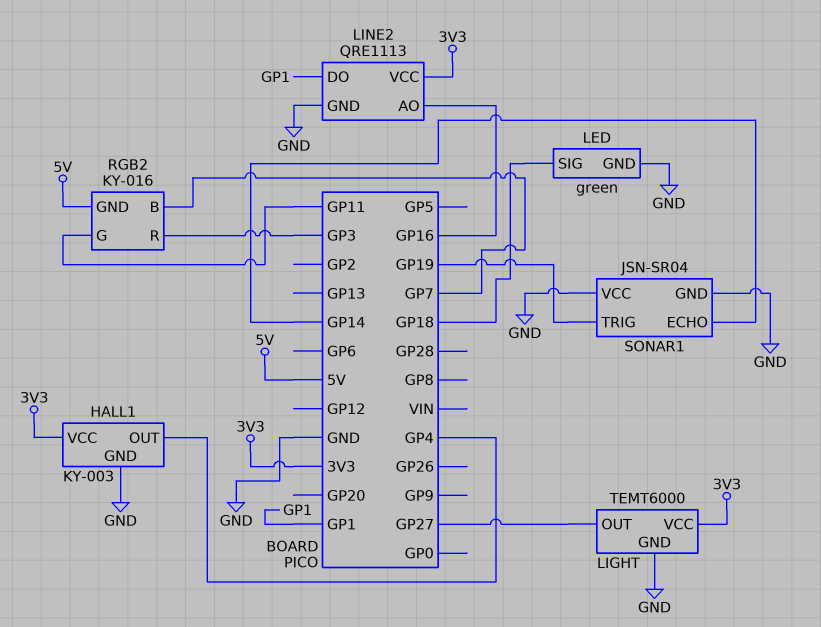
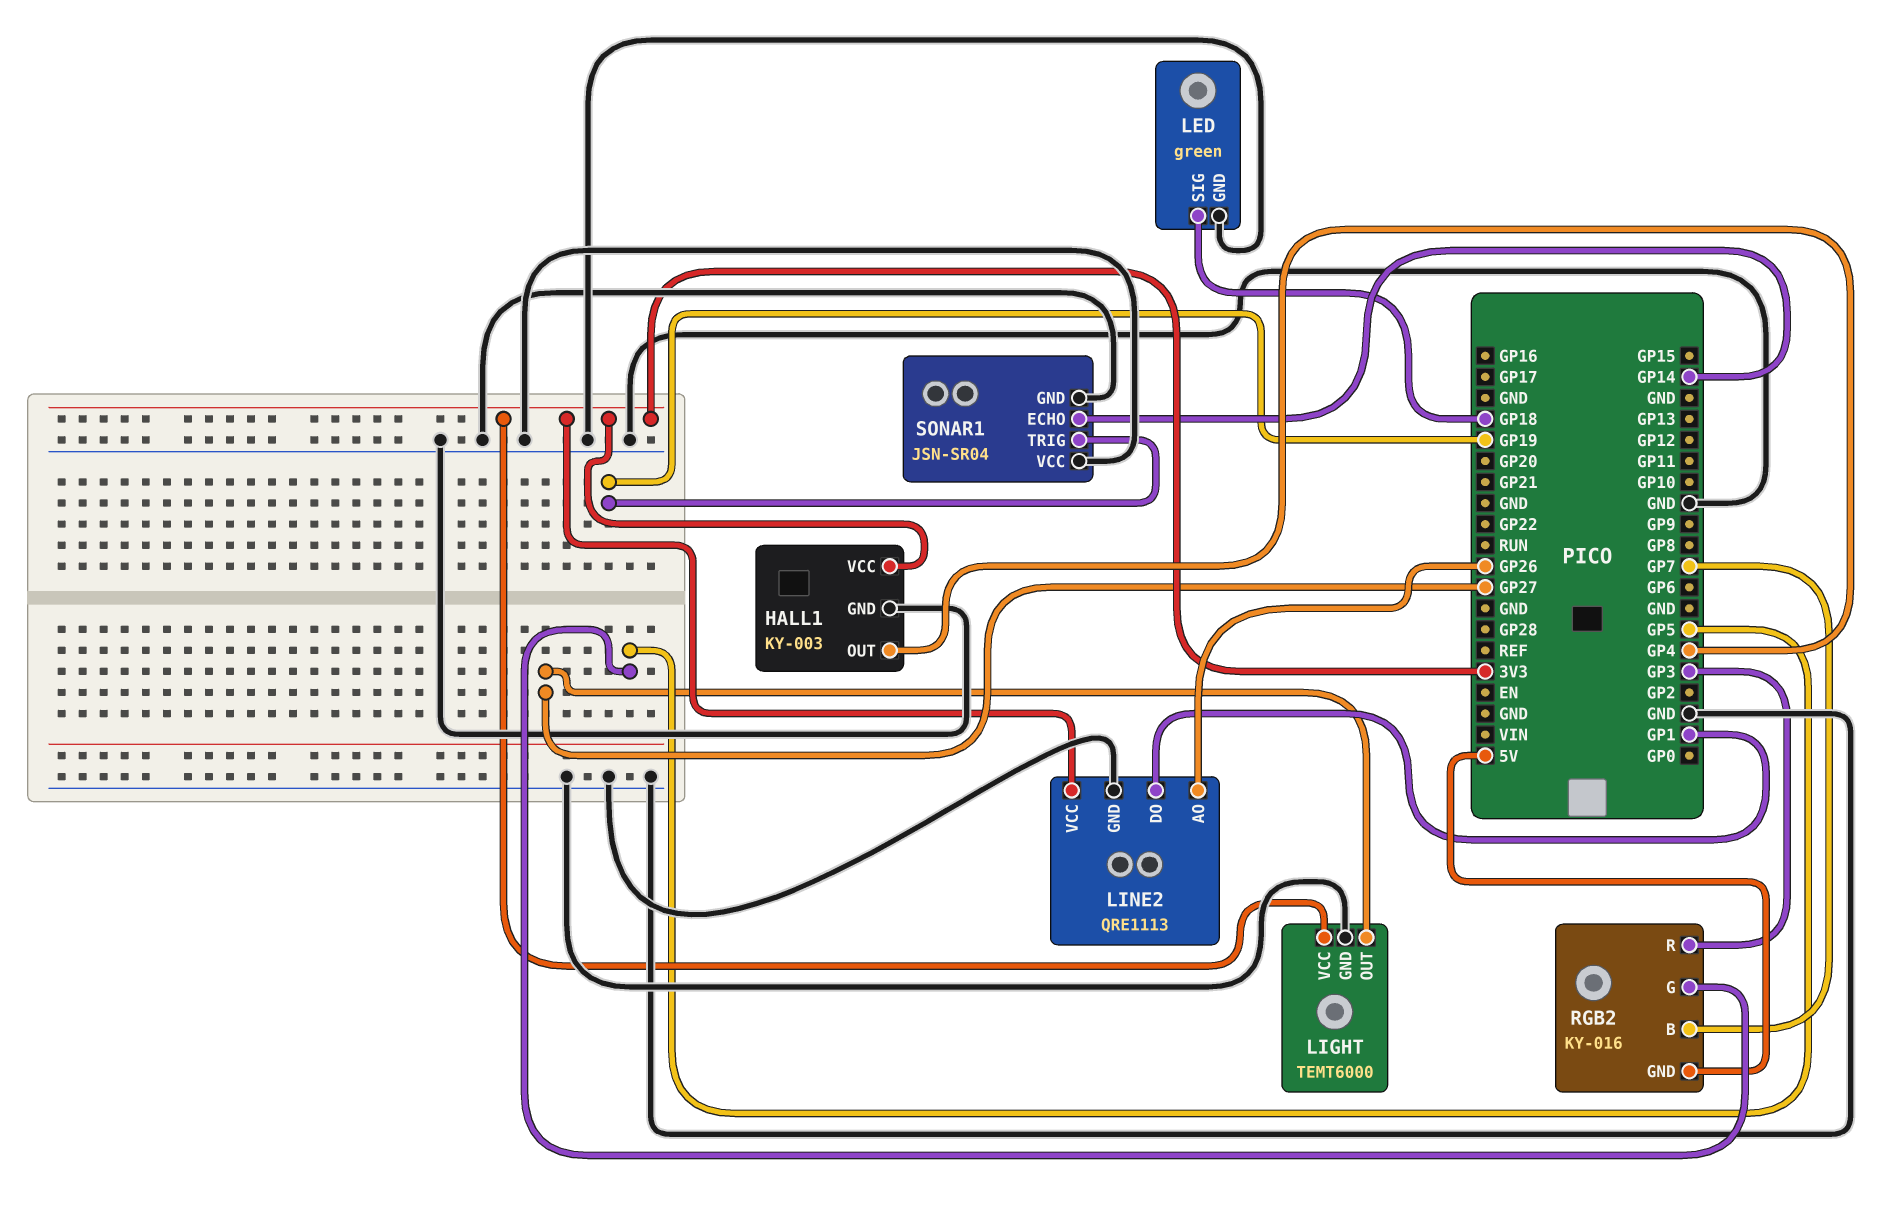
LINE2 pin AO: GP16 -> GP26
RGB2 pin G: GP11 -> GP5

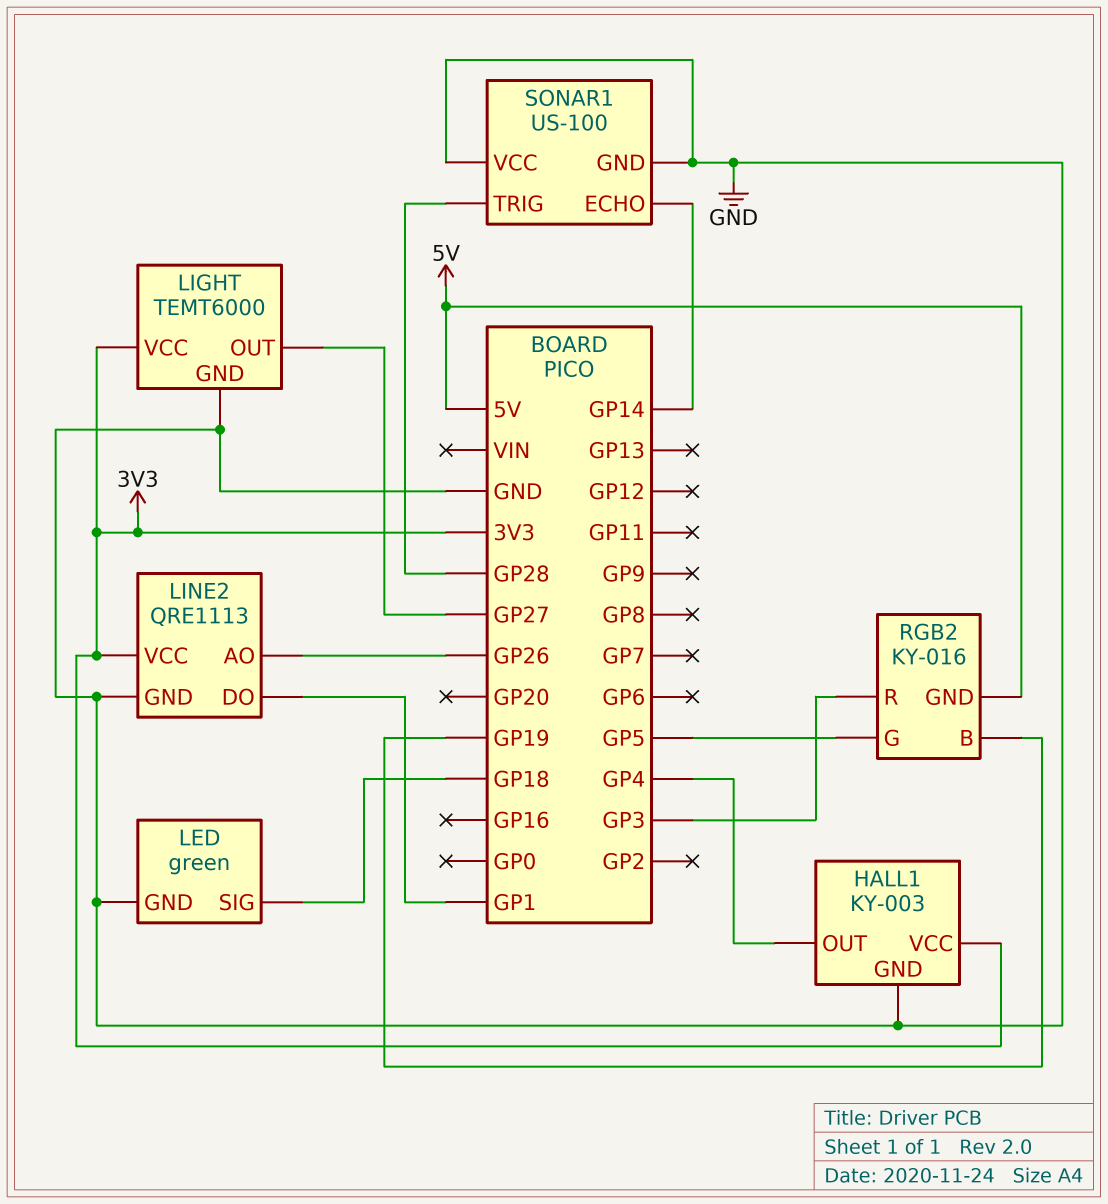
RGB2 pin B: GP7 -> GP19
SONAR1: JSN-SR04 -> US-100
SONAR1 pin TRIG: GP19 -> GP28

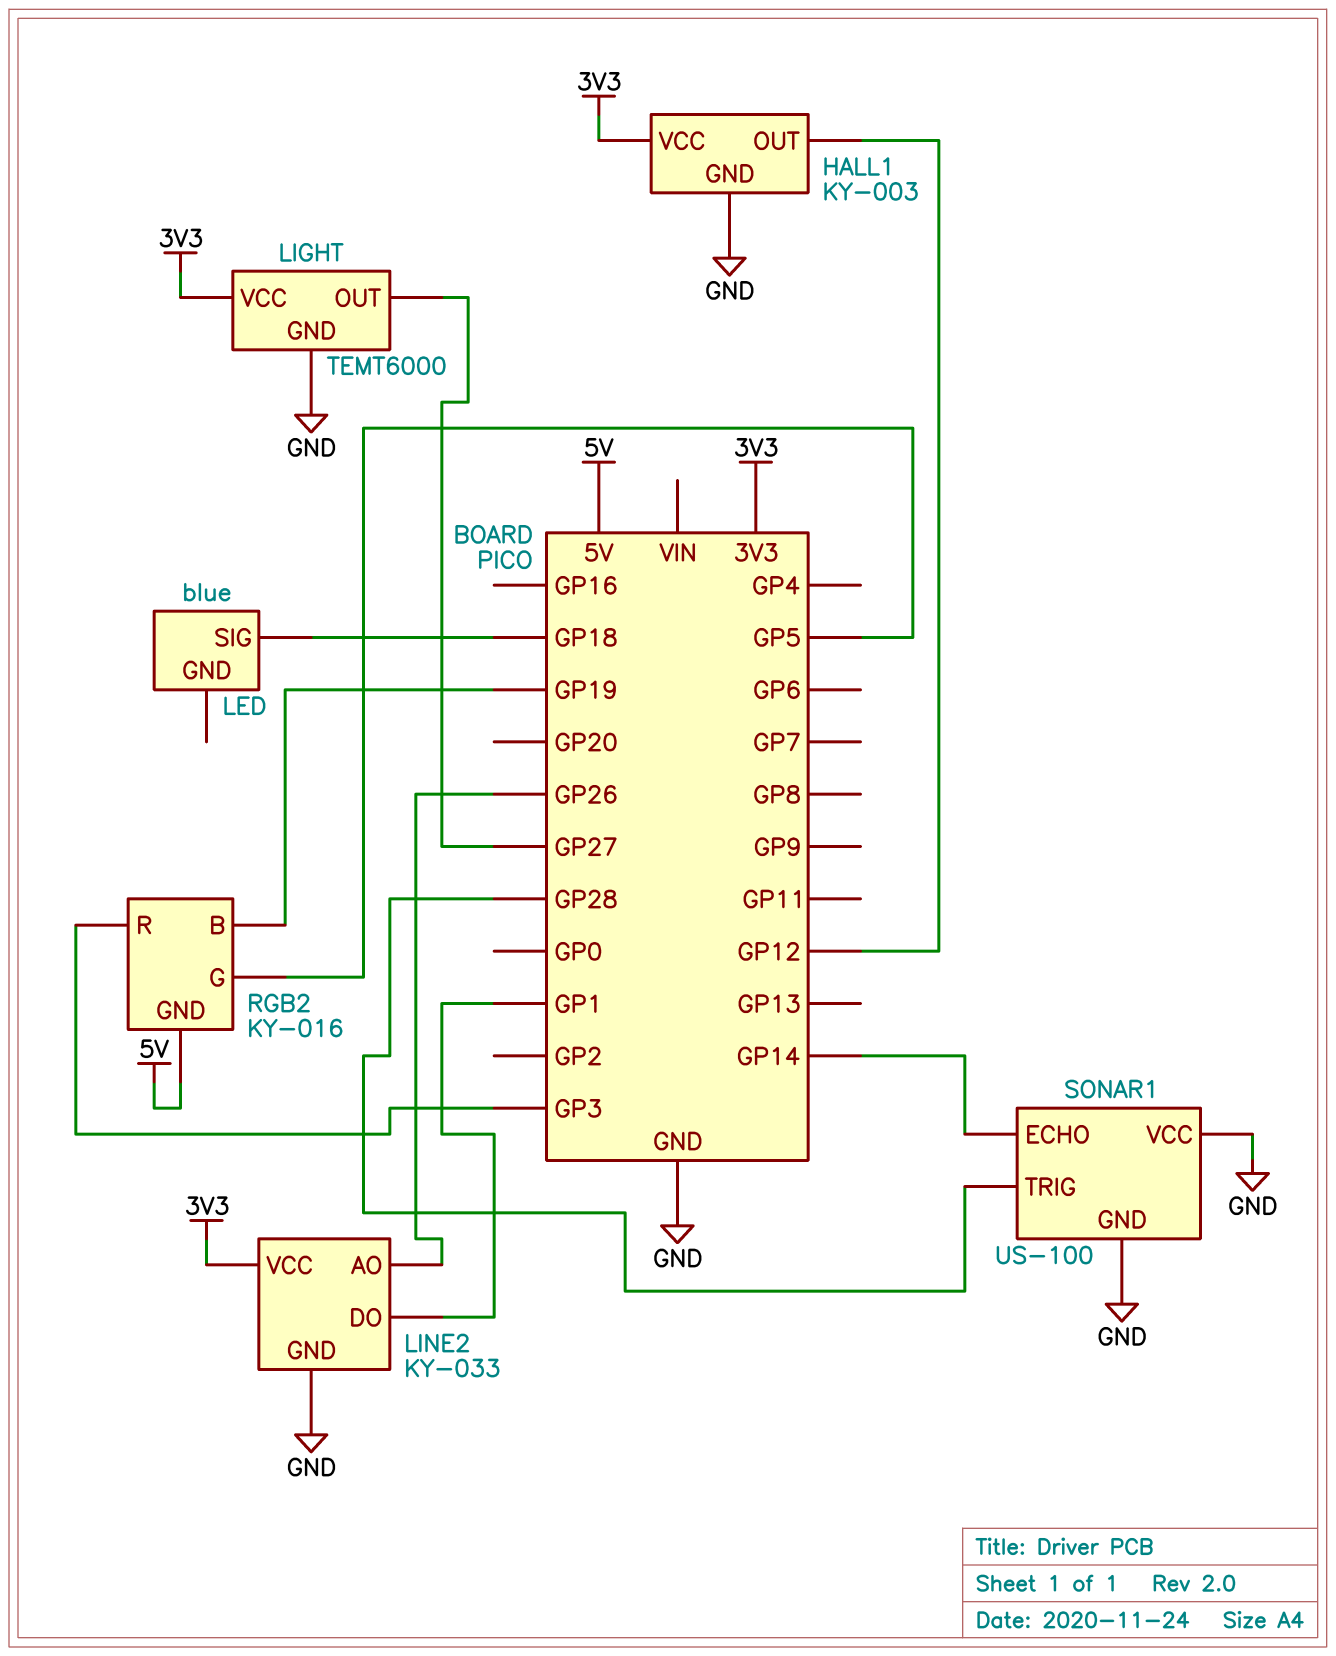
HALL1 pin OUT: GP4 -> GP12
LED: green -> blue
LED pin GND: GND -> none
LINE2: QRE1113 -> KY-033

